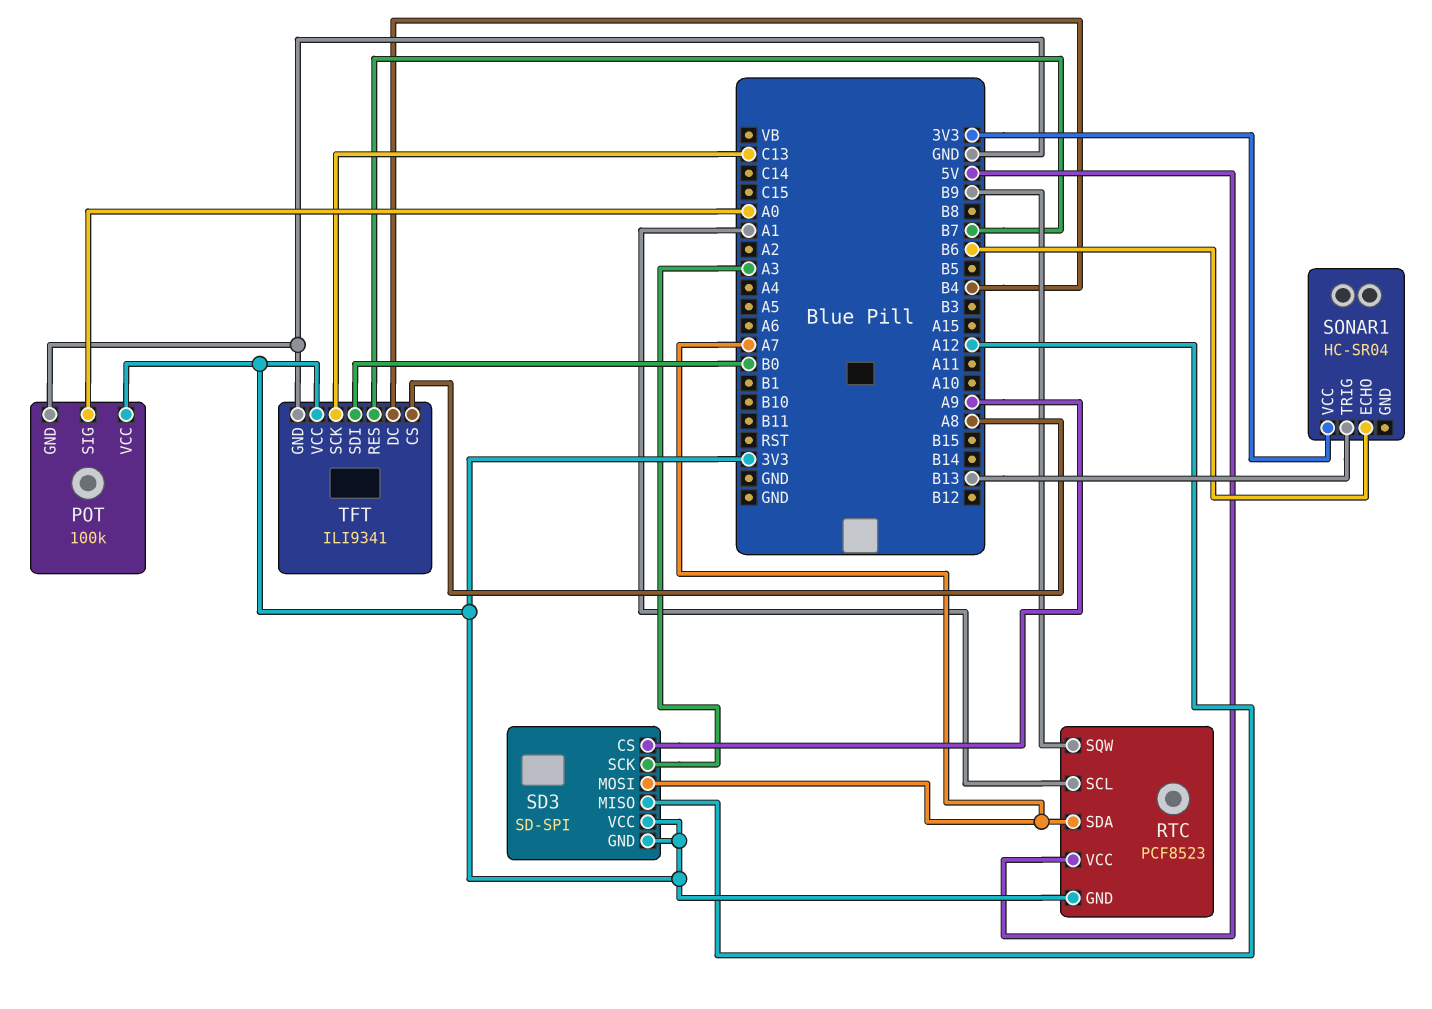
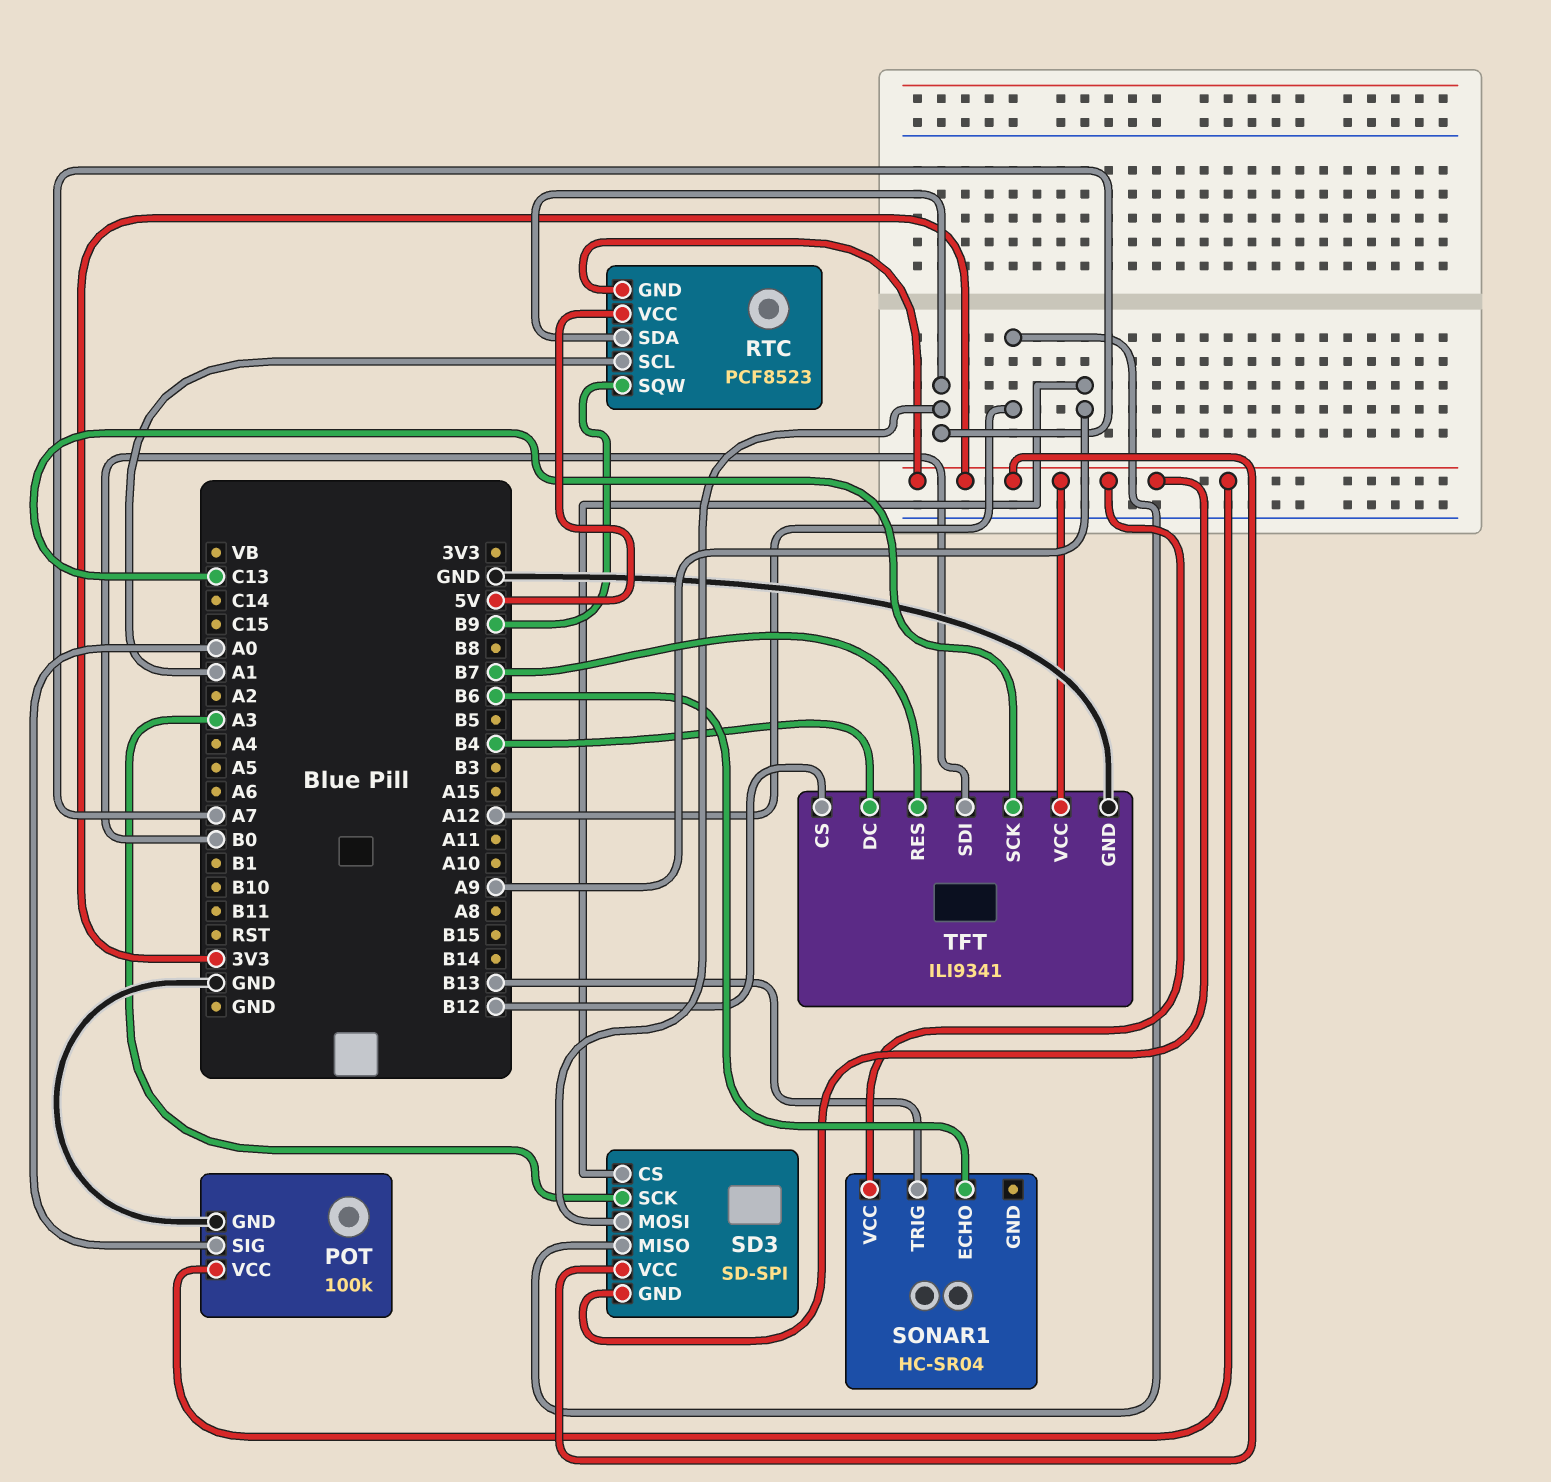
TFT pin CS: A8 -> B12

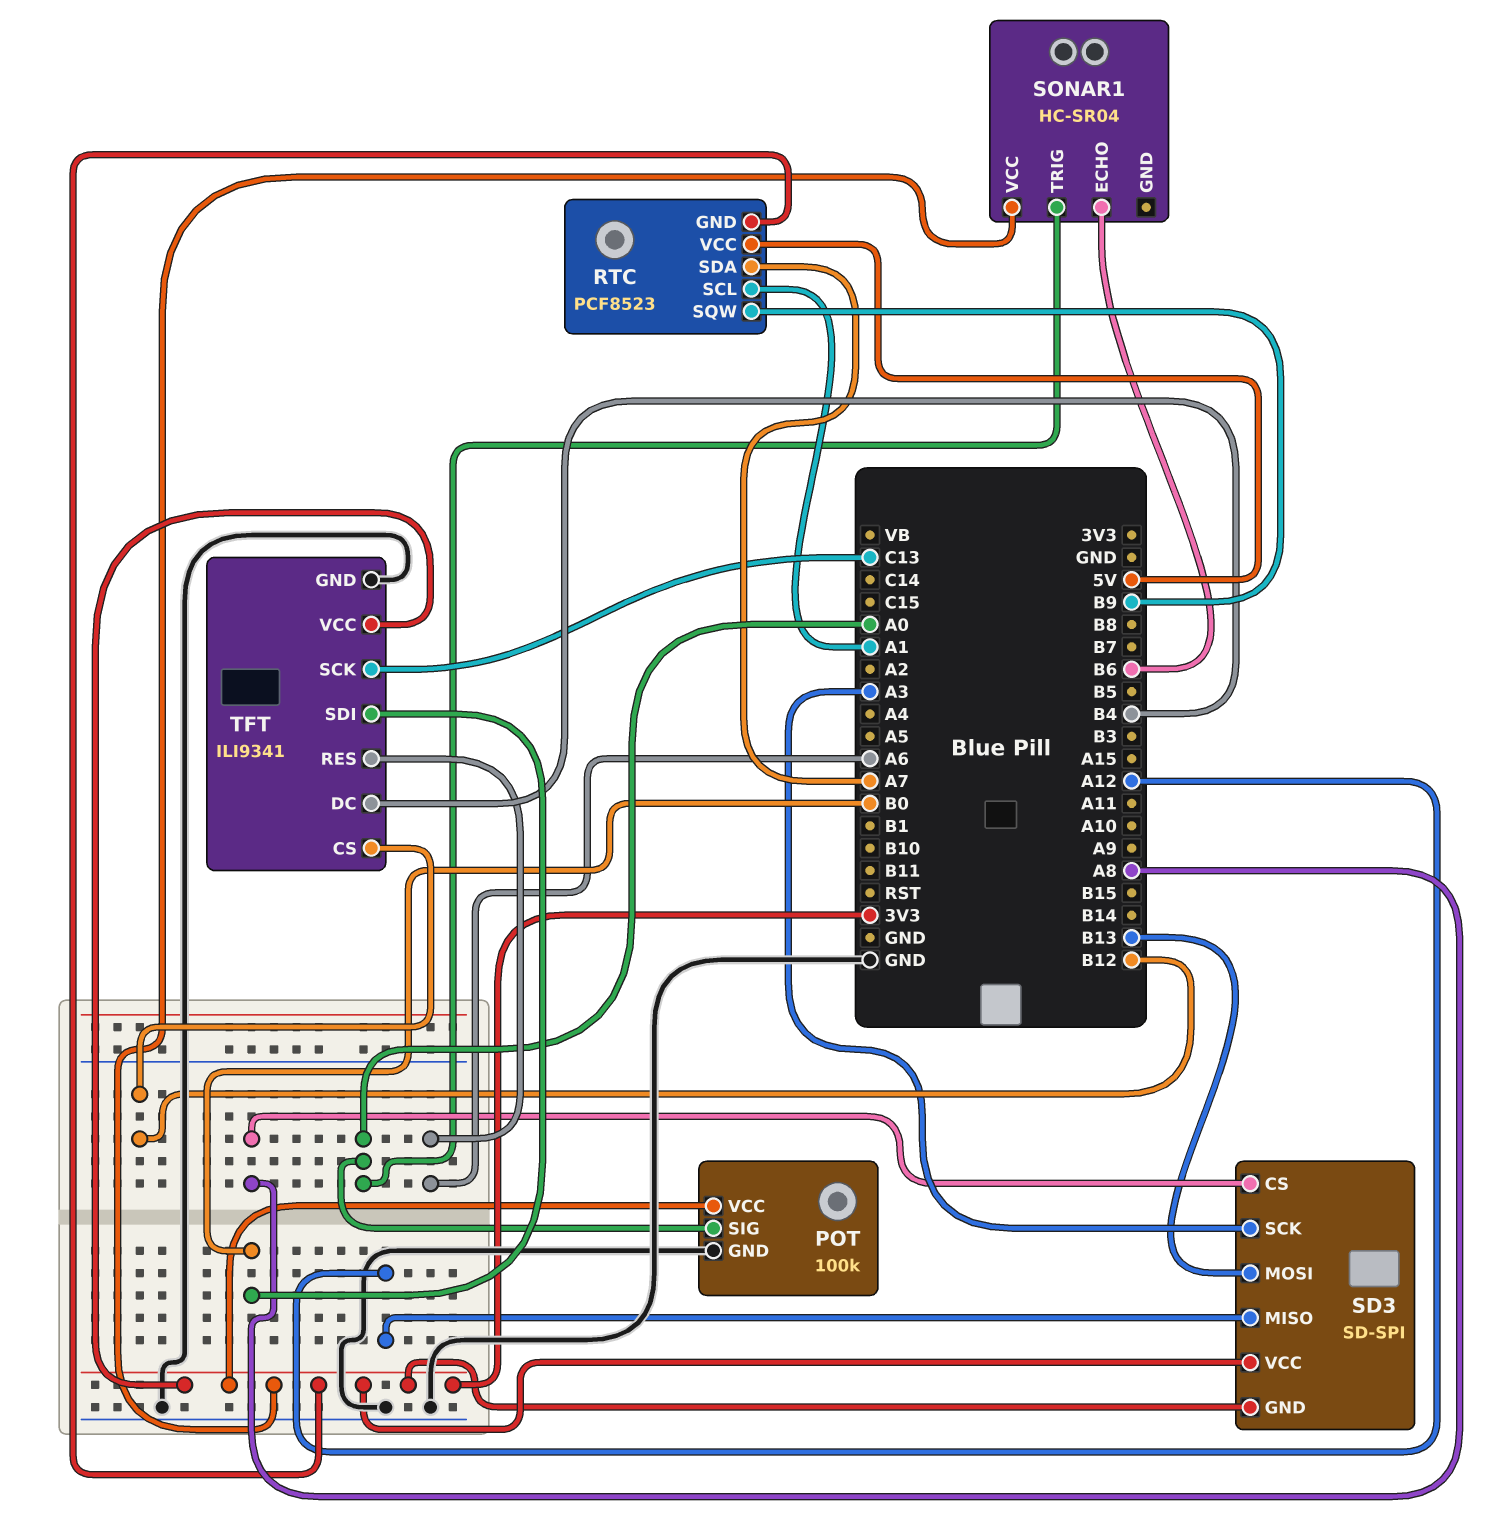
SD3 pin CS: A9 -> A8
SD3 pin MOSI: A7 -> B13
SONAR1 pin TRIG: B13 -> A0
TFT pin RES: B7 -> A6

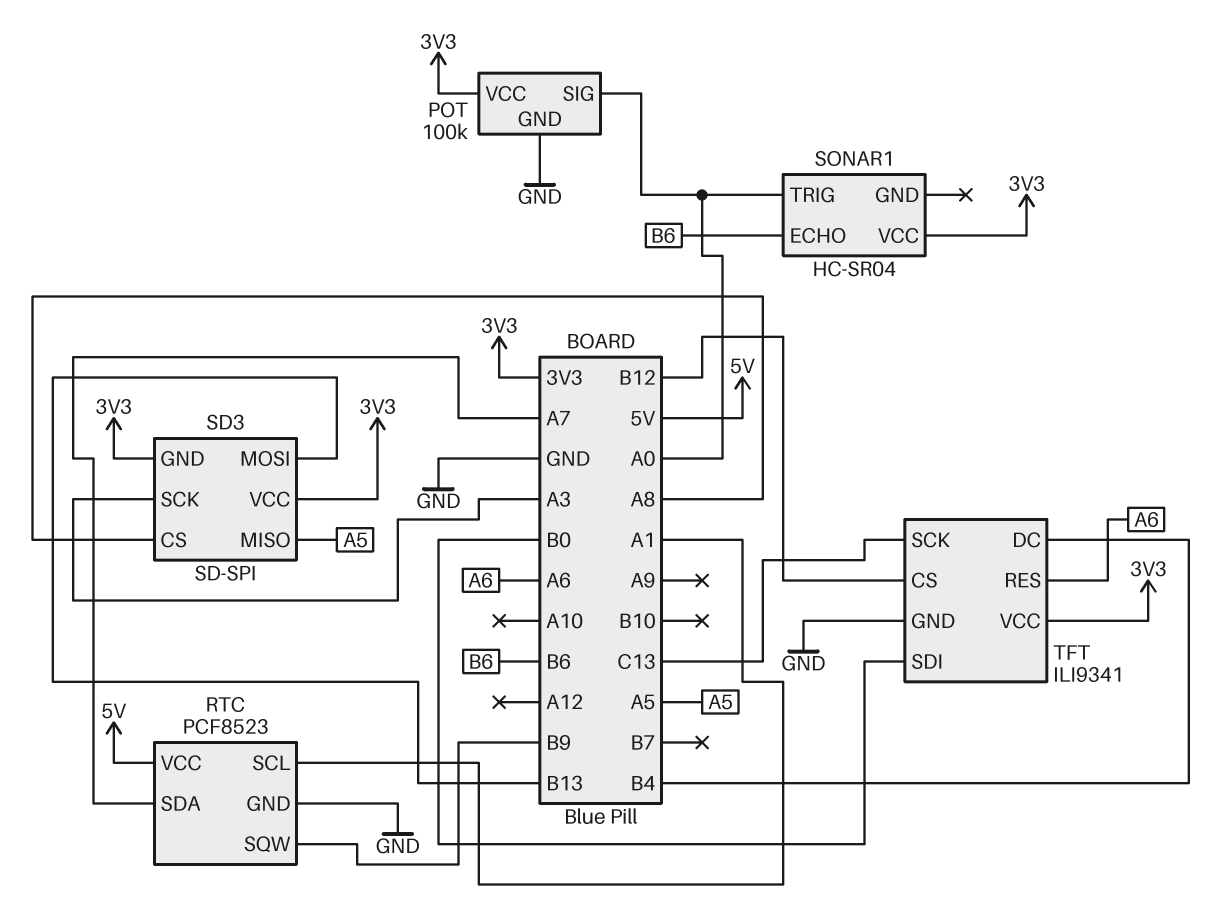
RTC pin GND: 3V3 -> GND
SD3 pin MISO: A12 -> A5

